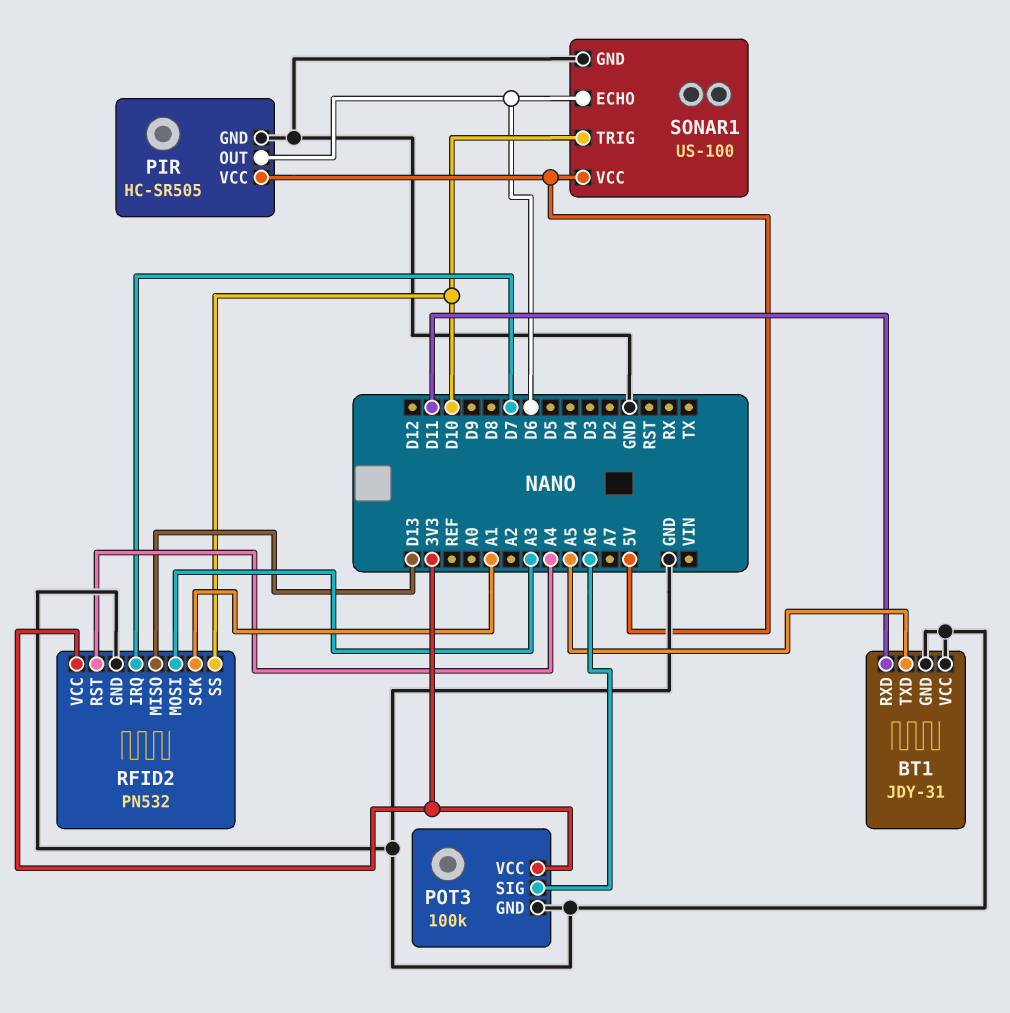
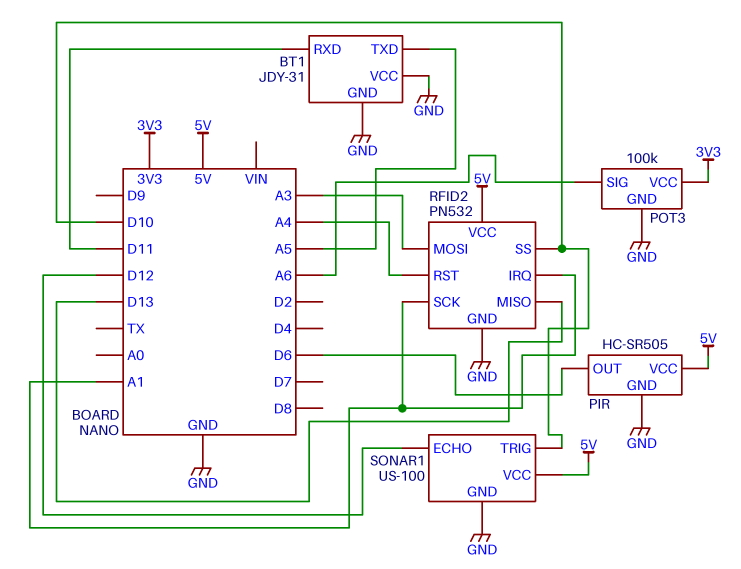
RFID2 pin IRQ: D7 -> A1
RFID2 pin VCC: 3V3 -> 5V
SONAR1 pin ECHO: D6 -> D12

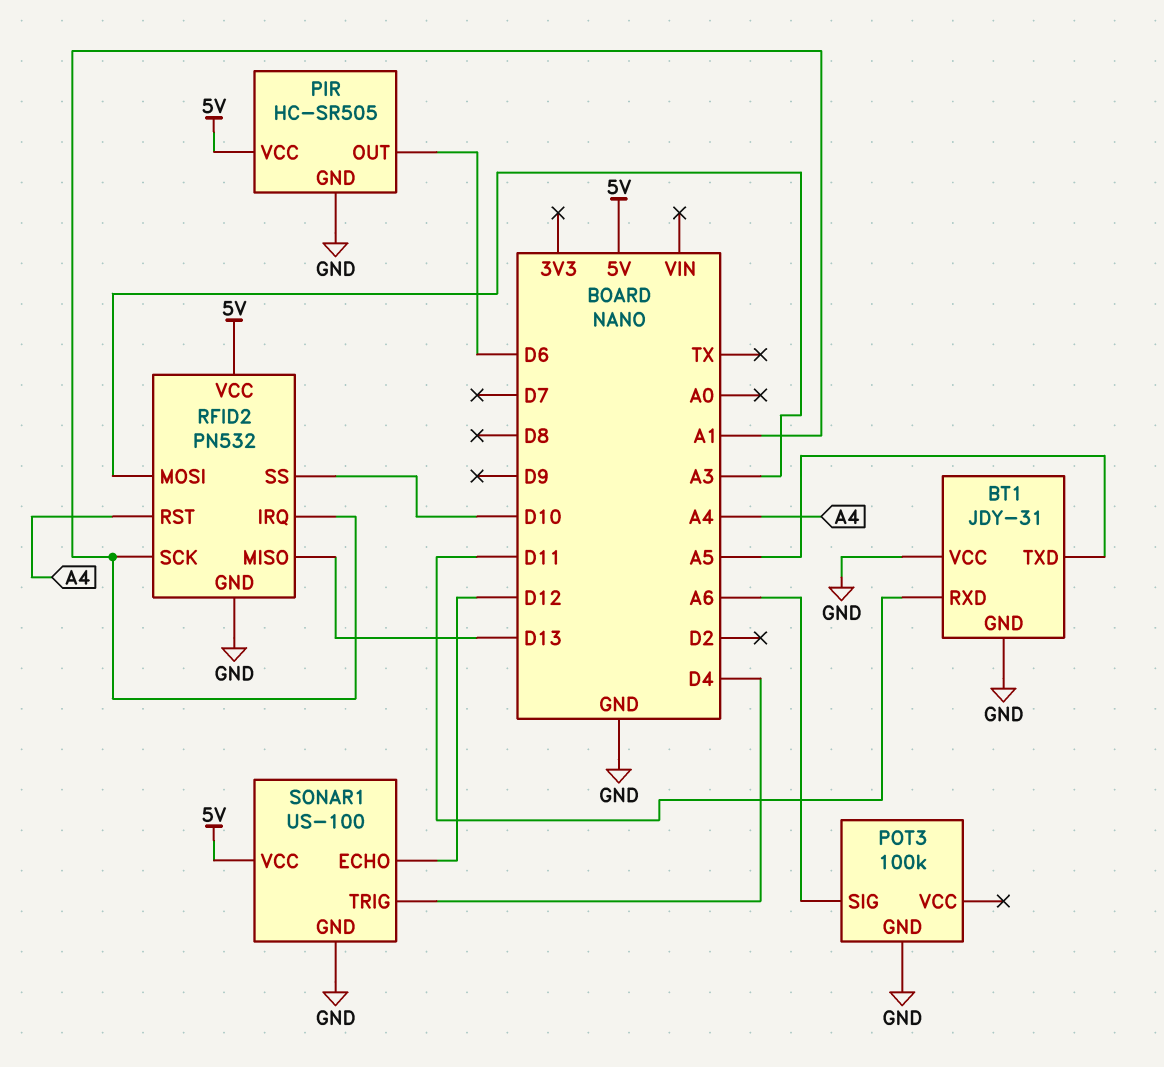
POT3 pin VCC: 3V3 -> none
SONAR1 pin TRIG: D10 -> D4

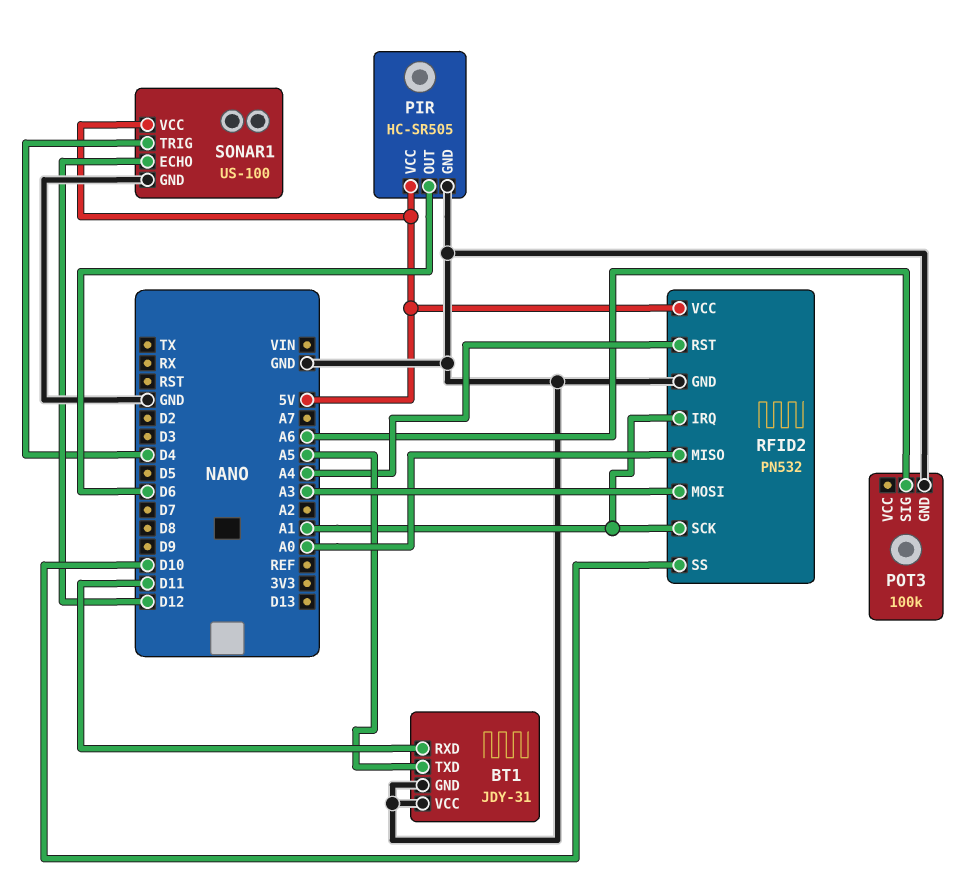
RFID2 pin MISO: D13 -> A0

